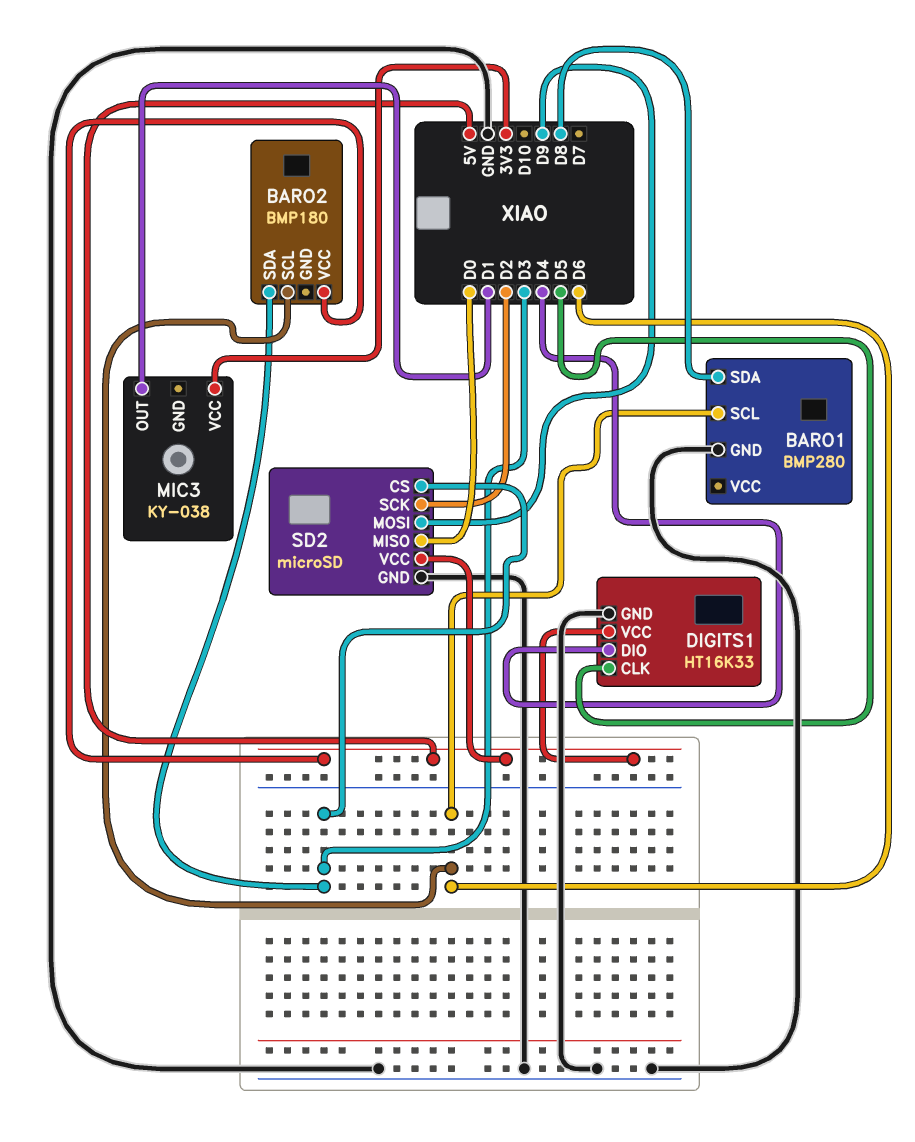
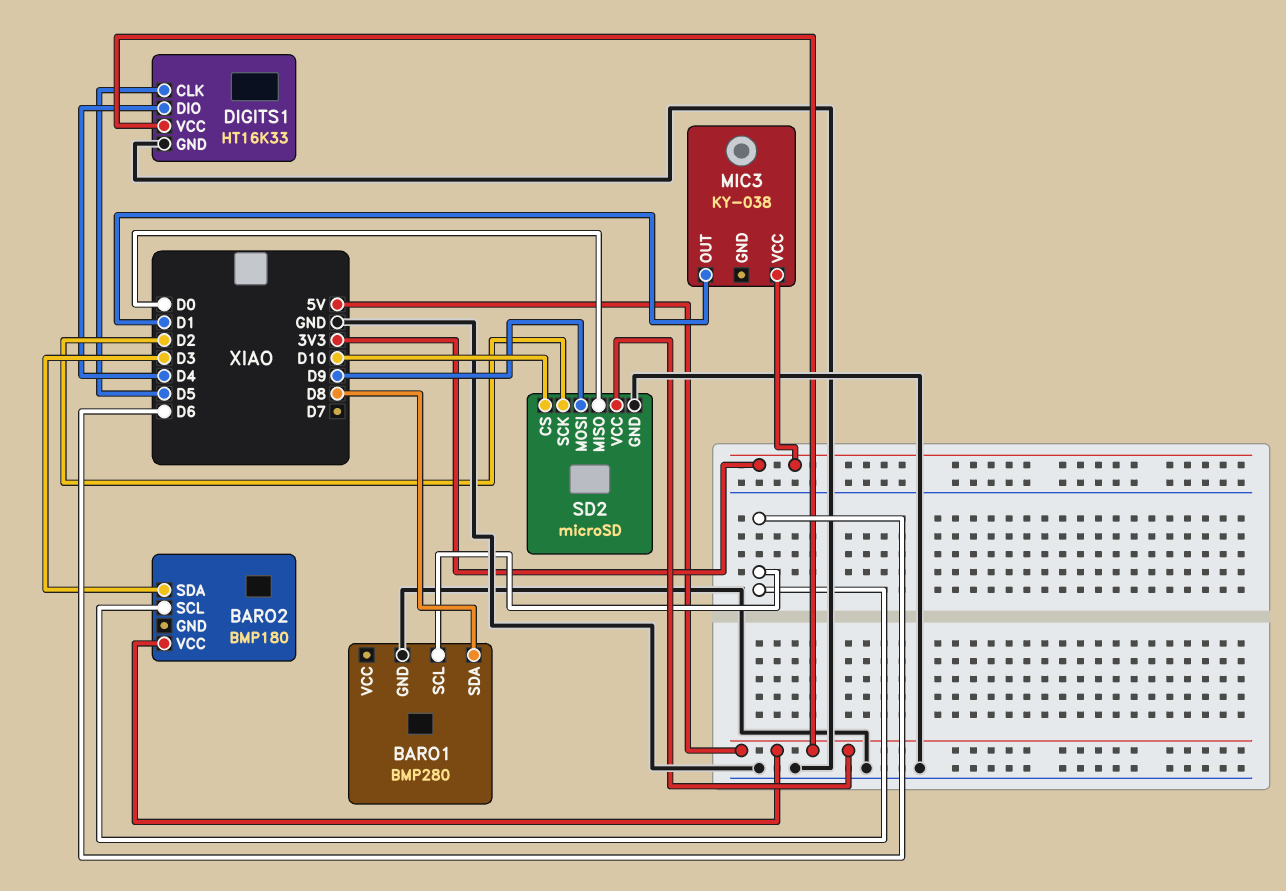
SD2 pin CS: D3 -> D10

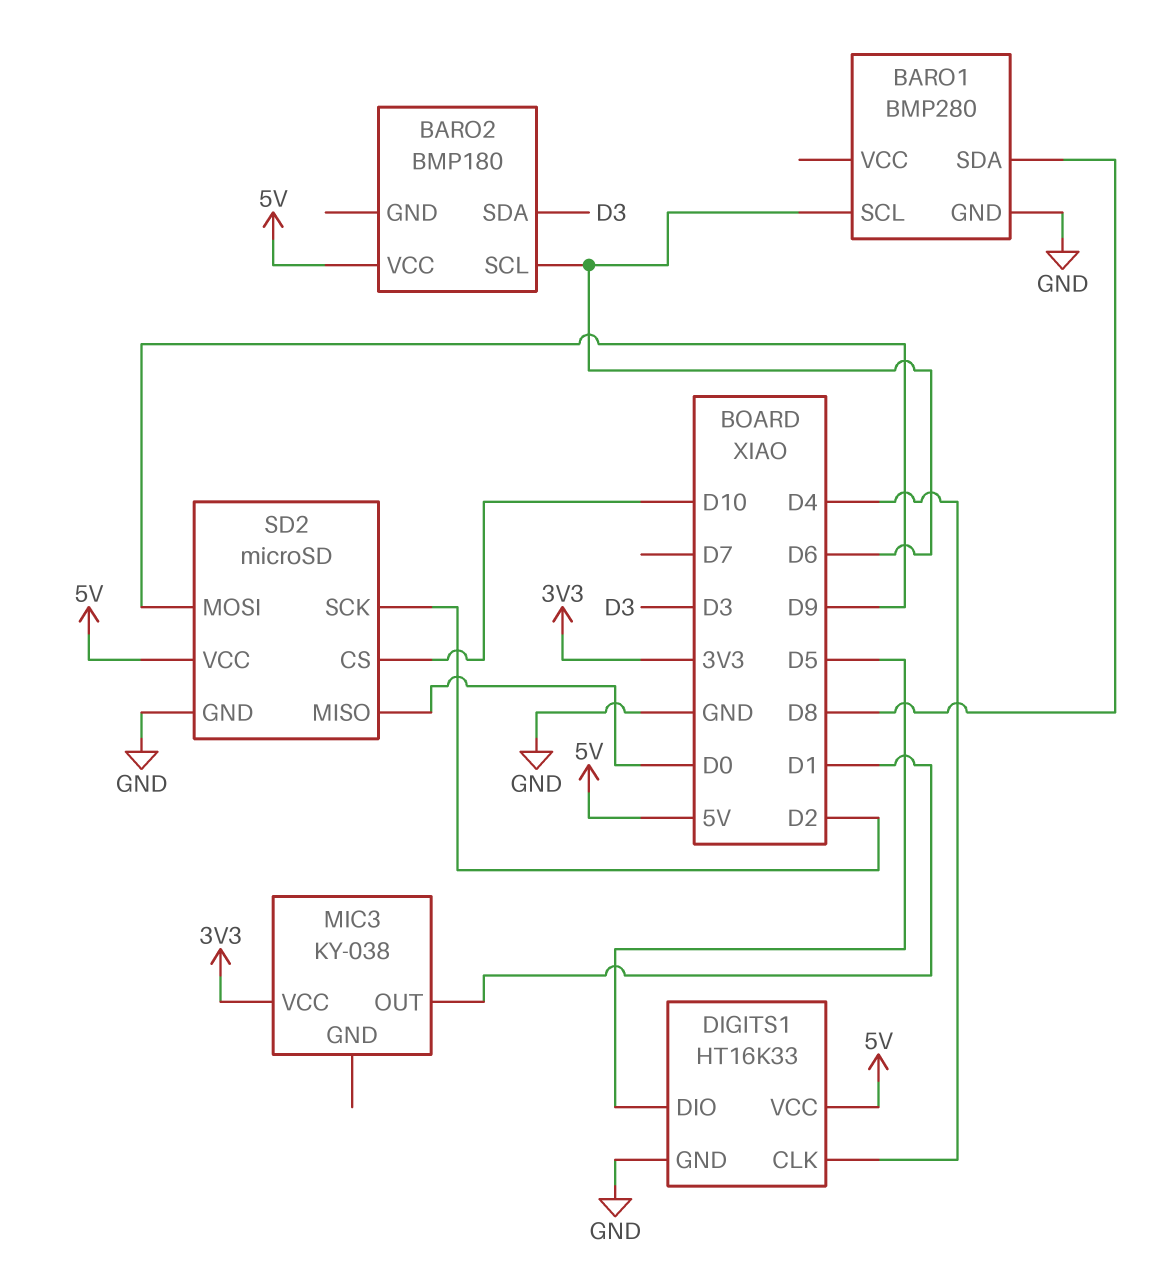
DIGITS1 pin CLK: D5 -> D4
DIGITS1 pin DIO: D4 -> D5

